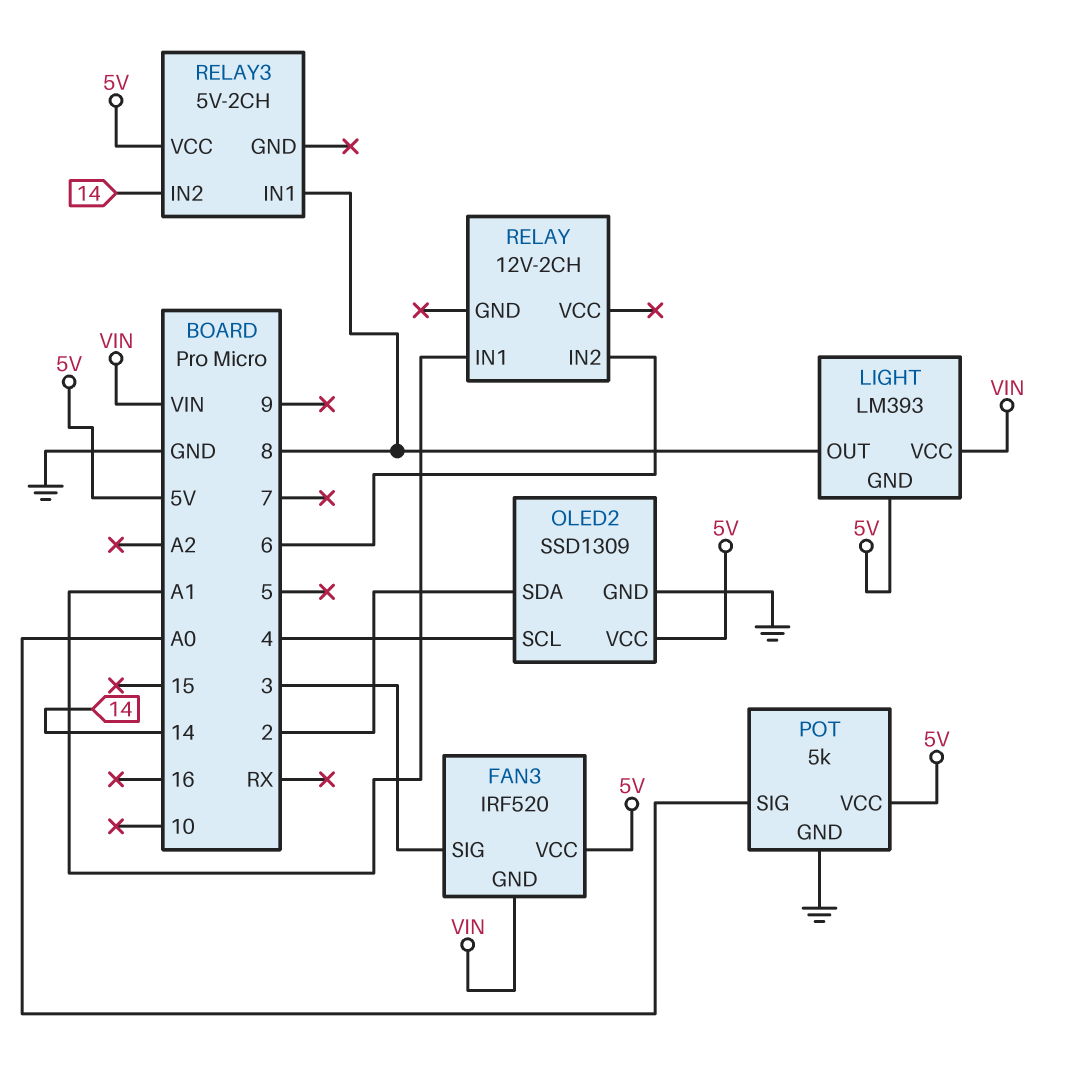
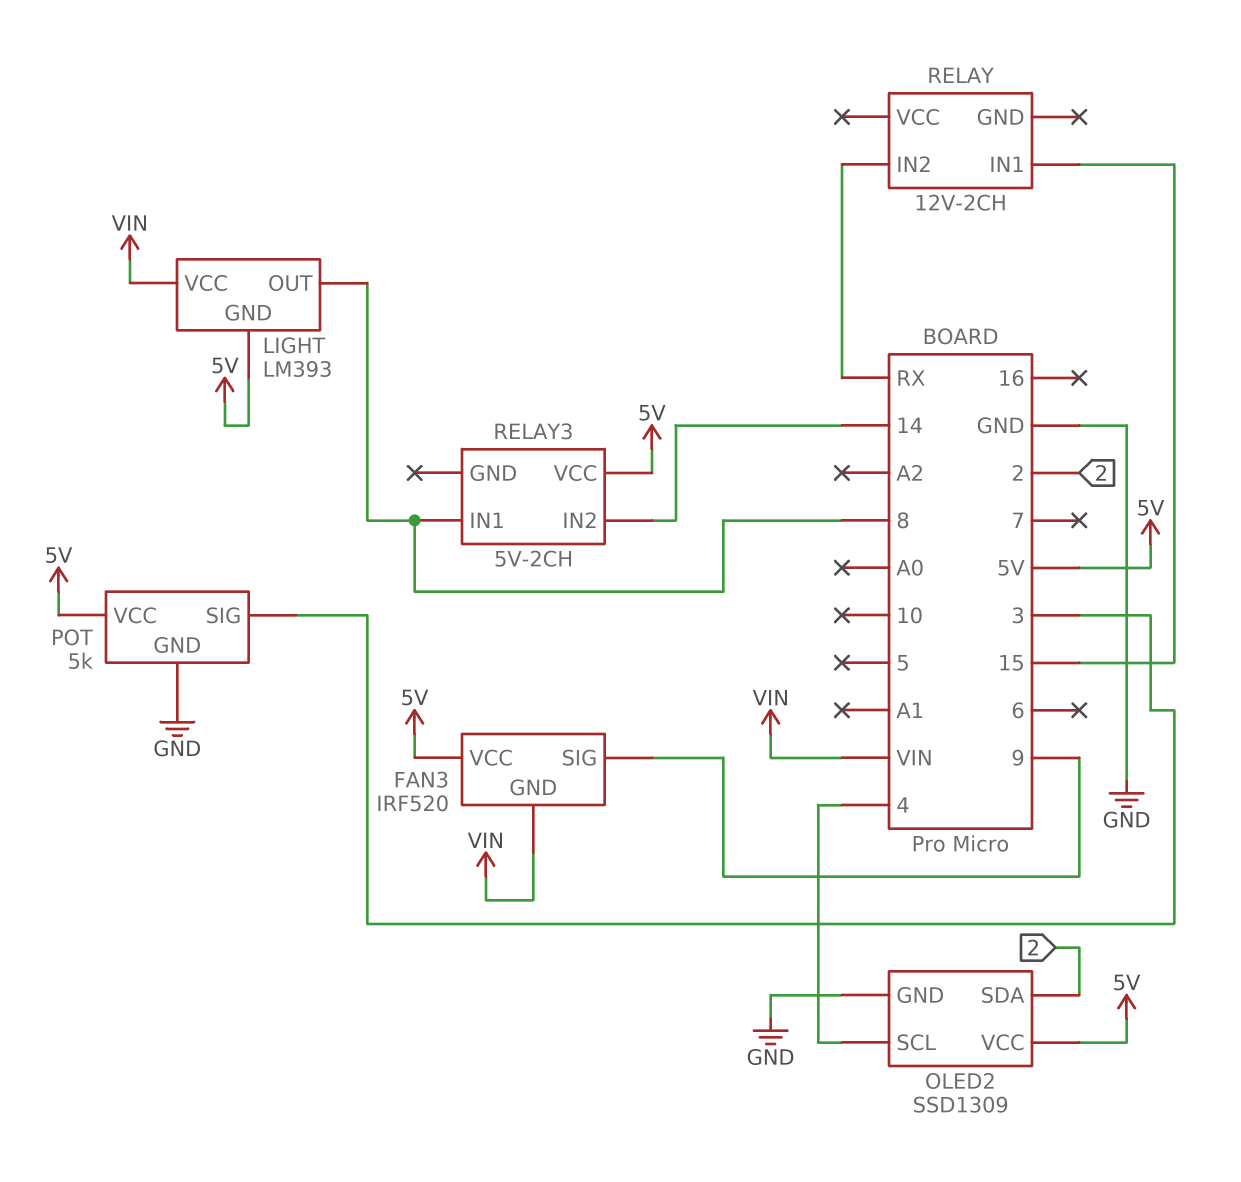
FAN3 pin SIG: 3 -> 9
POT pin SIG: A0 -> 3
RELAY pin IN1: A1 -> 15
RELAY pin IN2: 6 -> RX

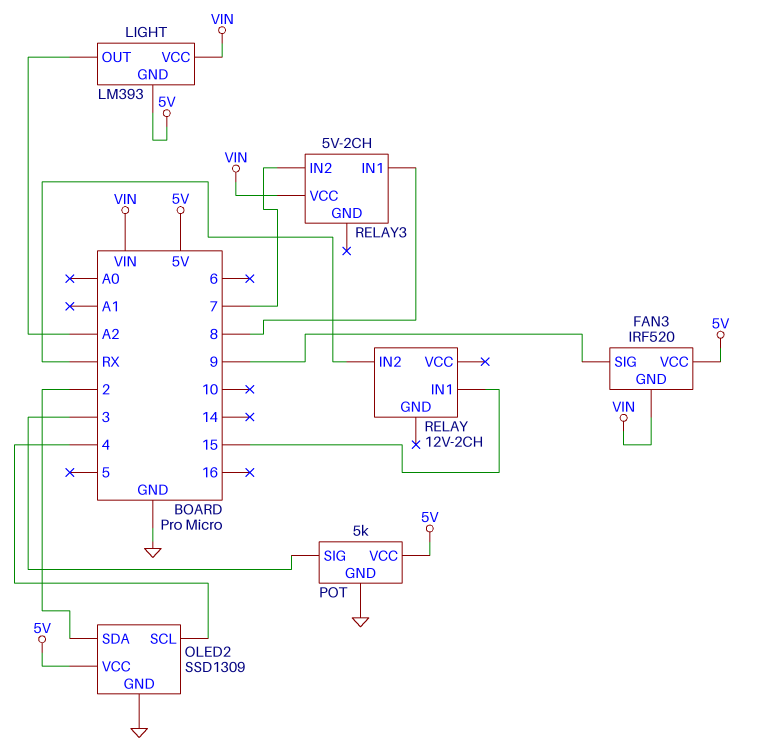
LIGHT pin OUT: 8 -> A2
RELAY3 pin IN2: 14 -> 7
RELAY3 pin VCC: 5V -> VIN

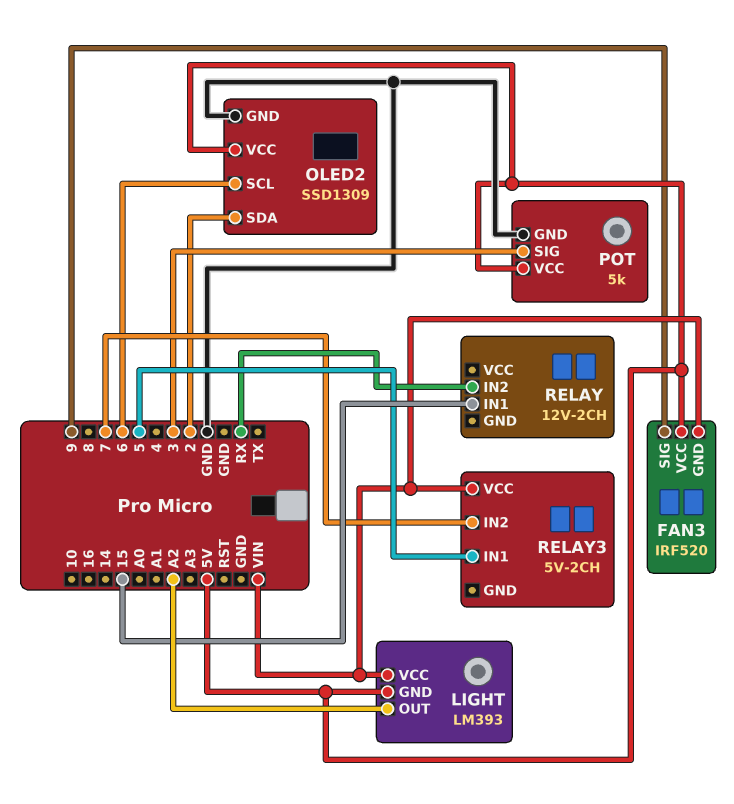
OLED2 pin SCL: 4 -> 6
RELAY3 pin IN1: 8 -> 5

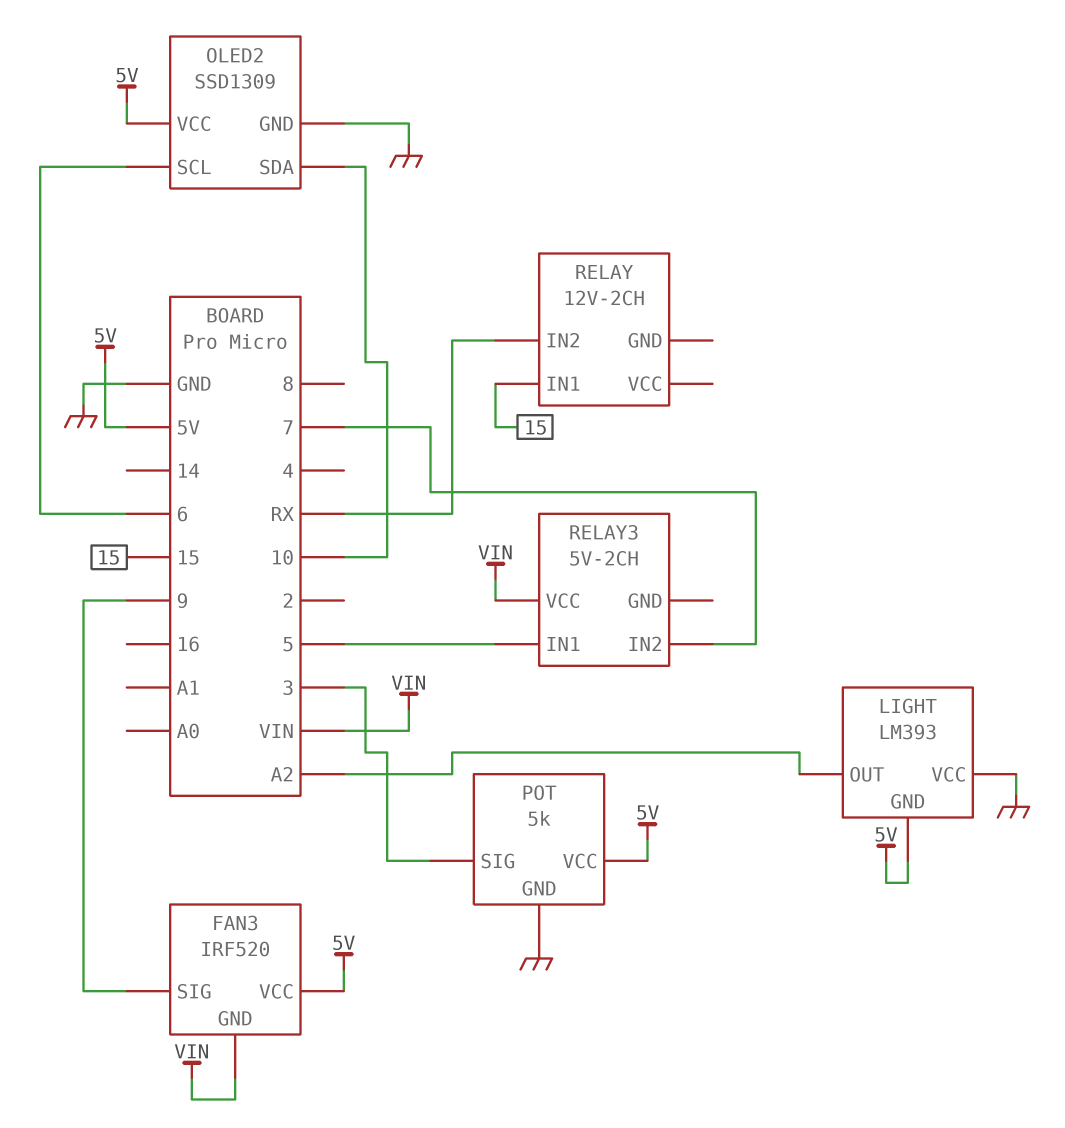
LIGHT pin VCC: VIN -> GND
OLED2 pin SDA: 2 -> 10

